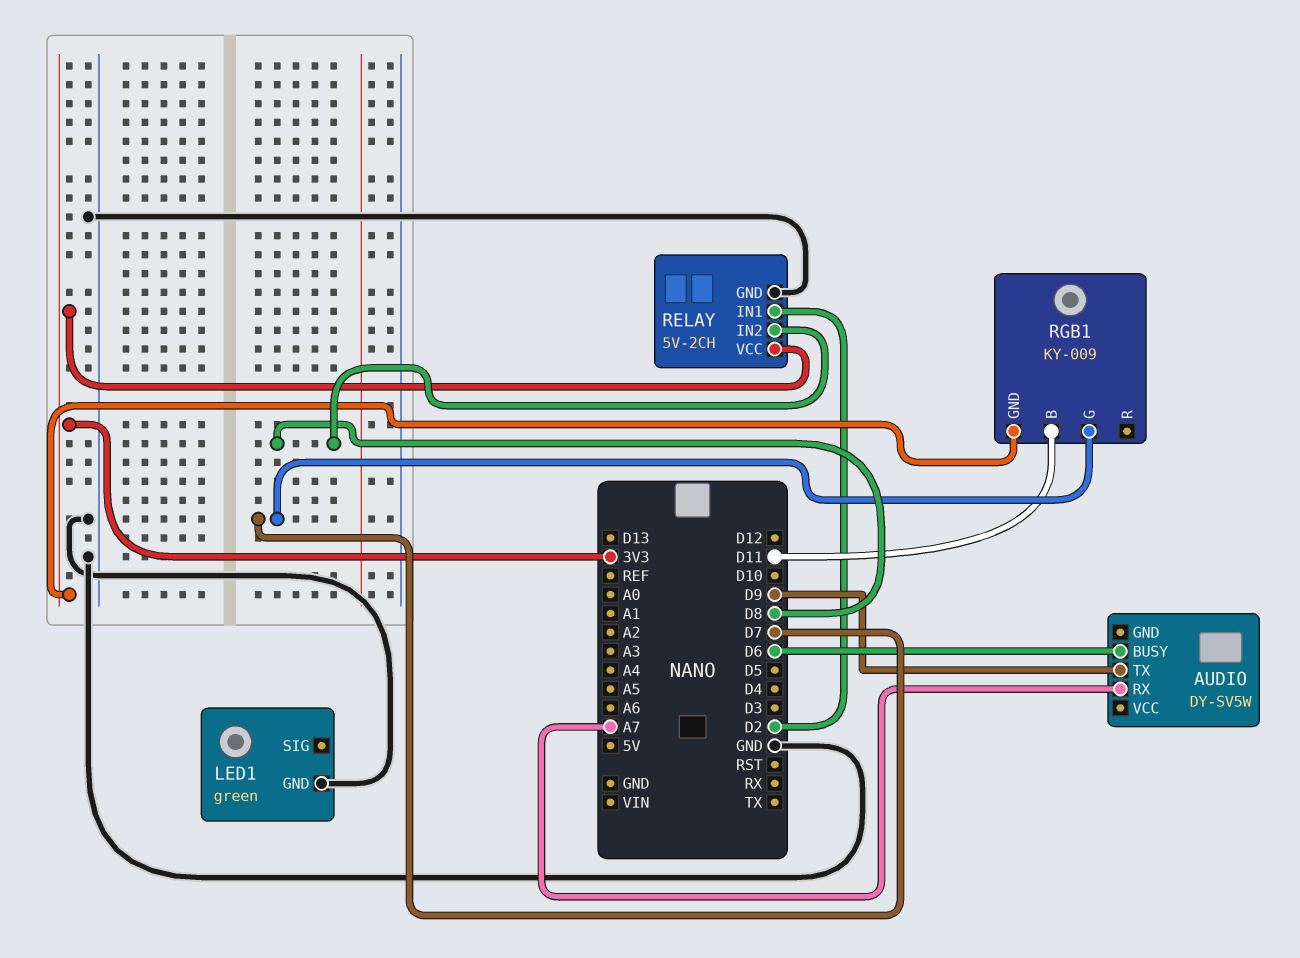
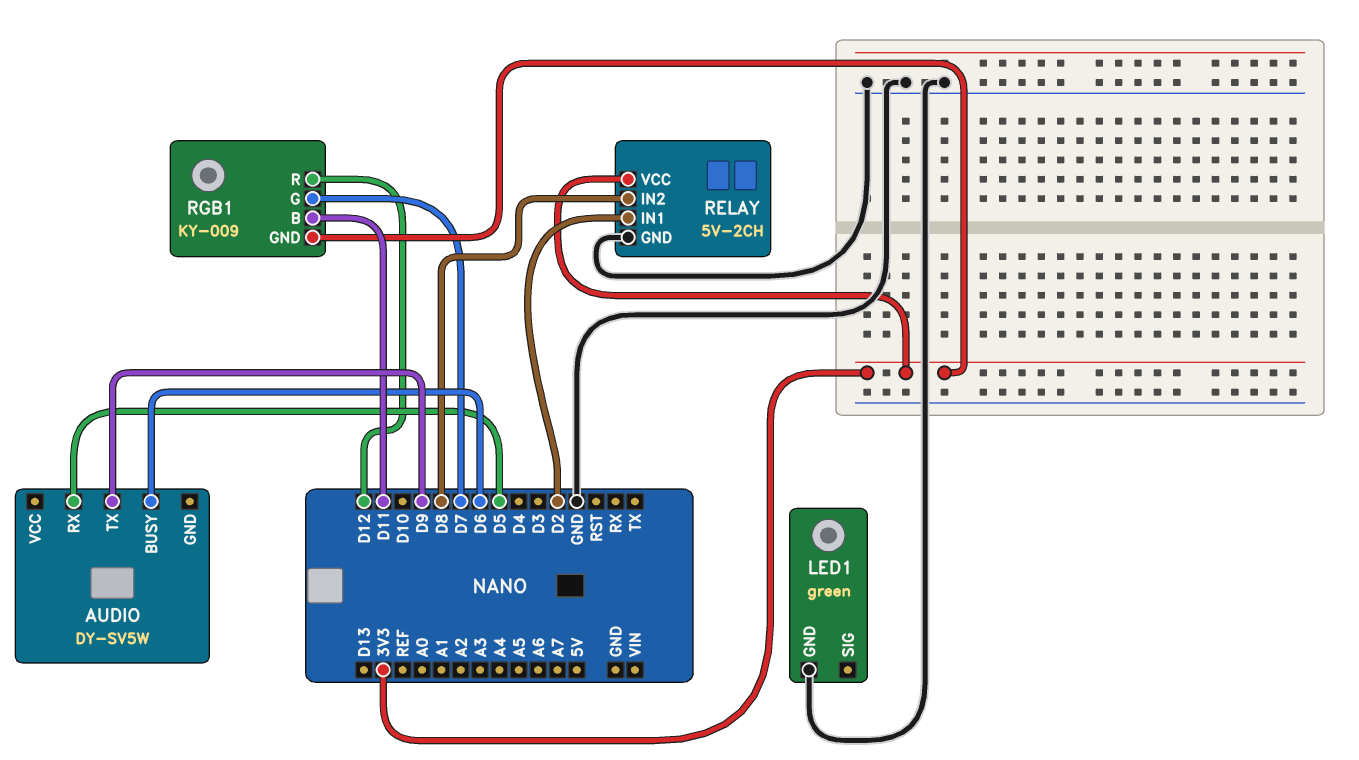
AUDIO pin RX: A7 -> D5
RGB1 pin R: none -> D12

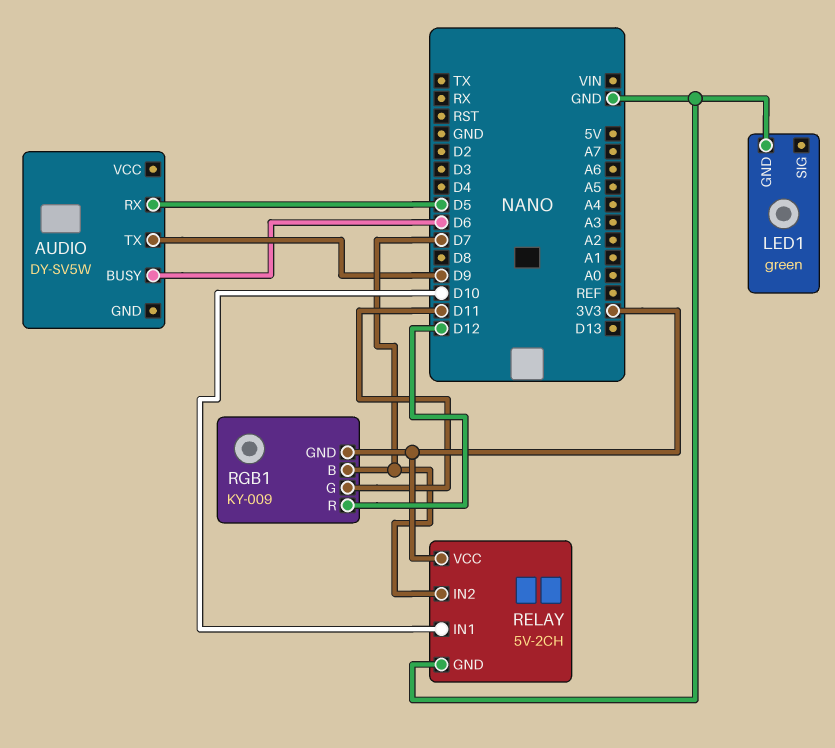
RELAY pin IN1: D2 -> D10
RELAY pin IN2: D8 -> D7
RGB1 pin B: D11 -> D7
RGB1 pin G: D7 -> D11

